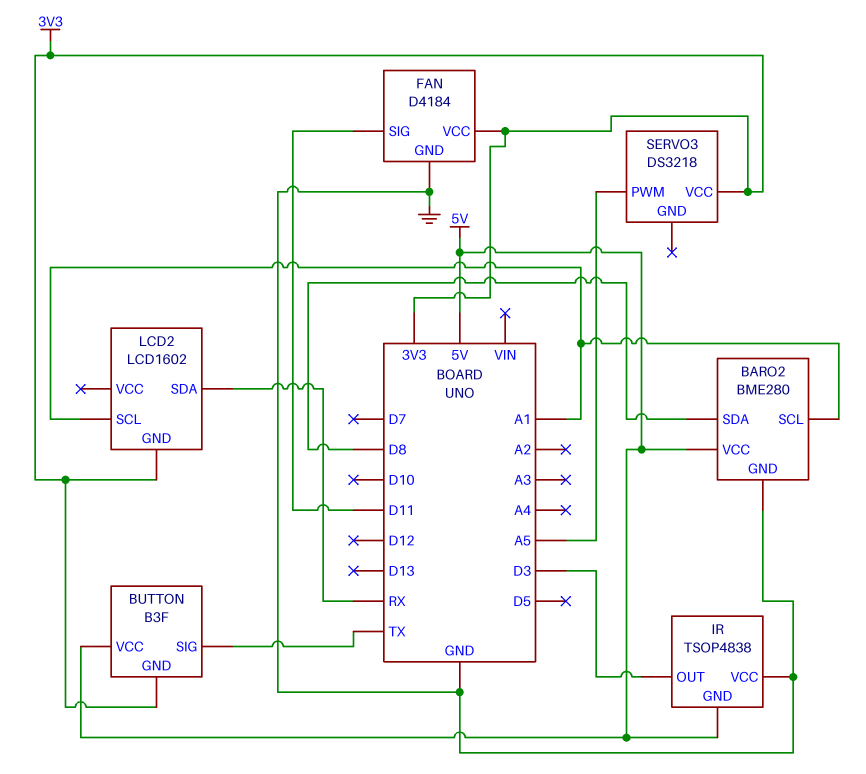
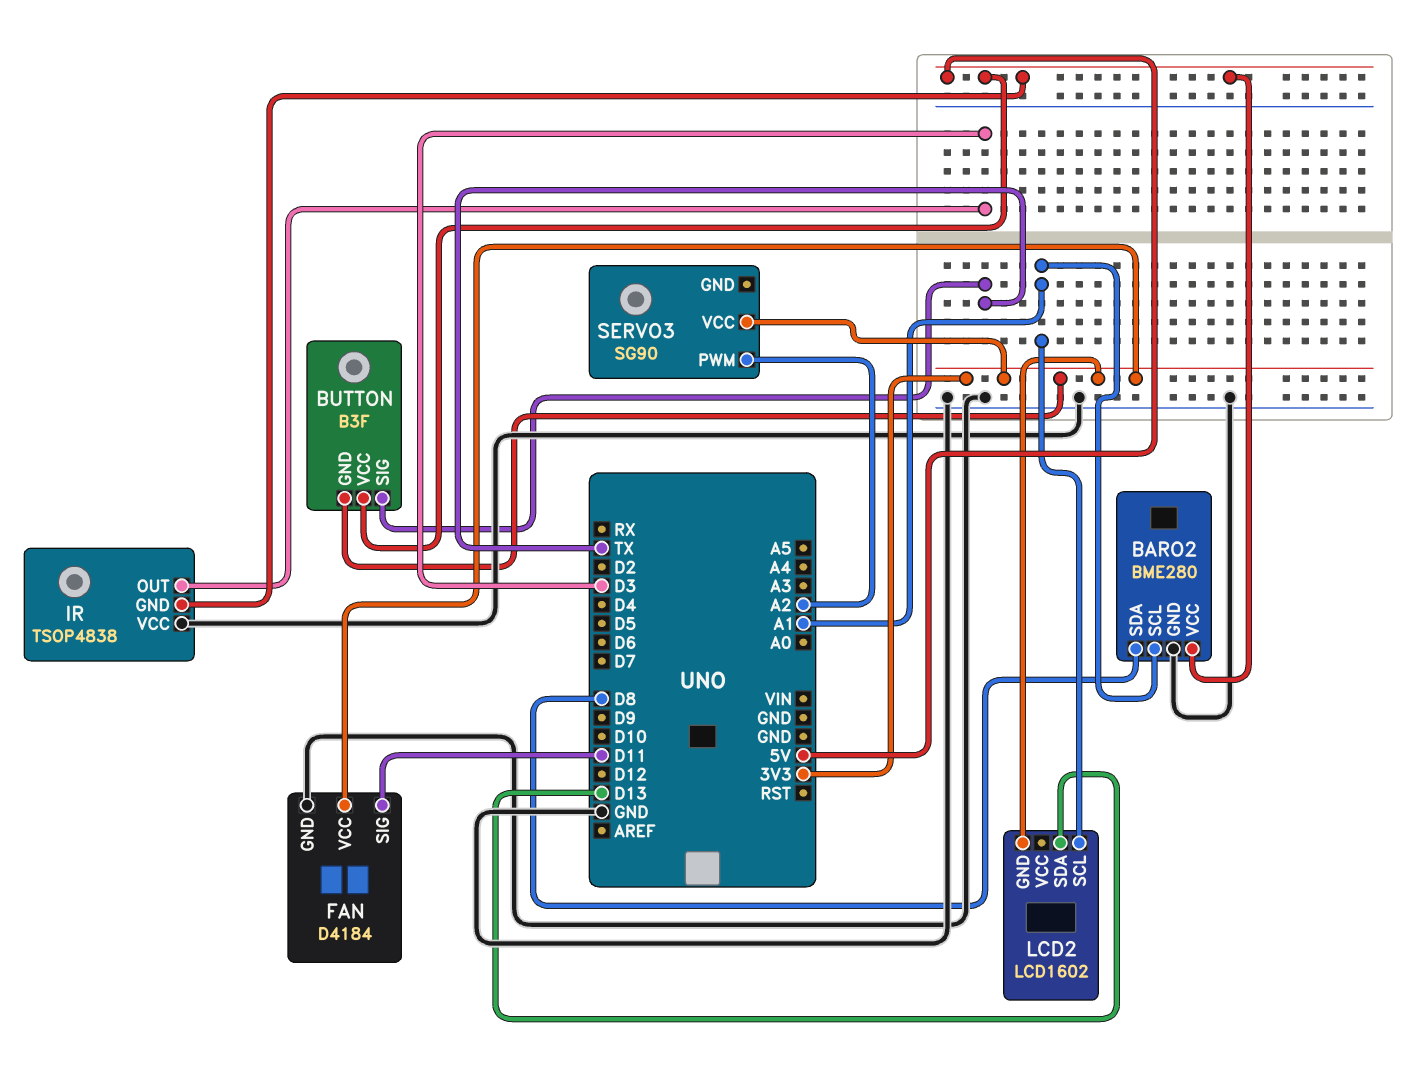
LCD2 pin SDA: RX -> D13
SERVO3: DS3218 -> SG90
SERVO3 pin PWM: A5 -> A2

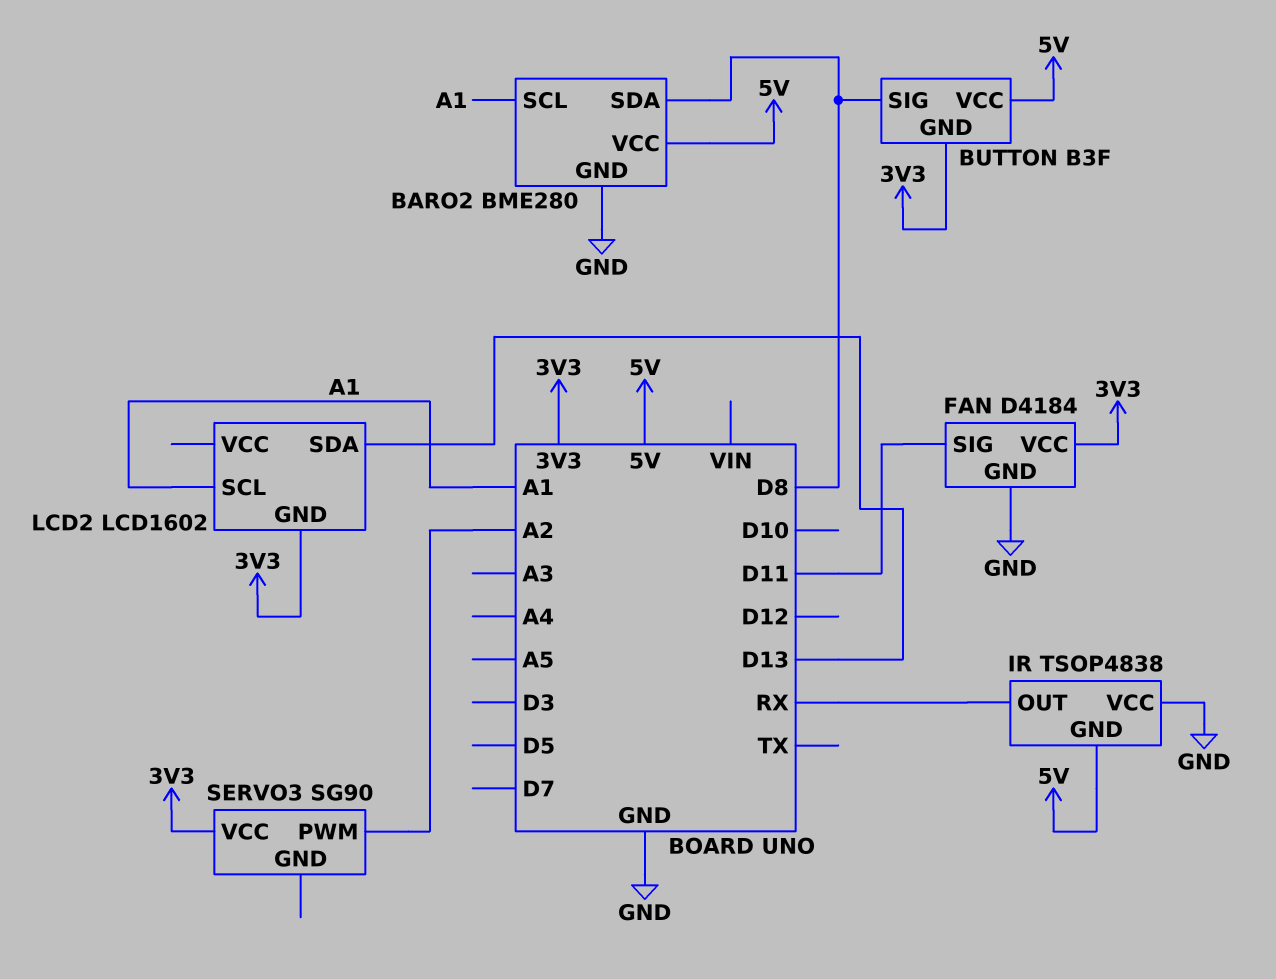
BUTTON pin SIG: TX -> D8
IR pin OUT: D3 -> RX

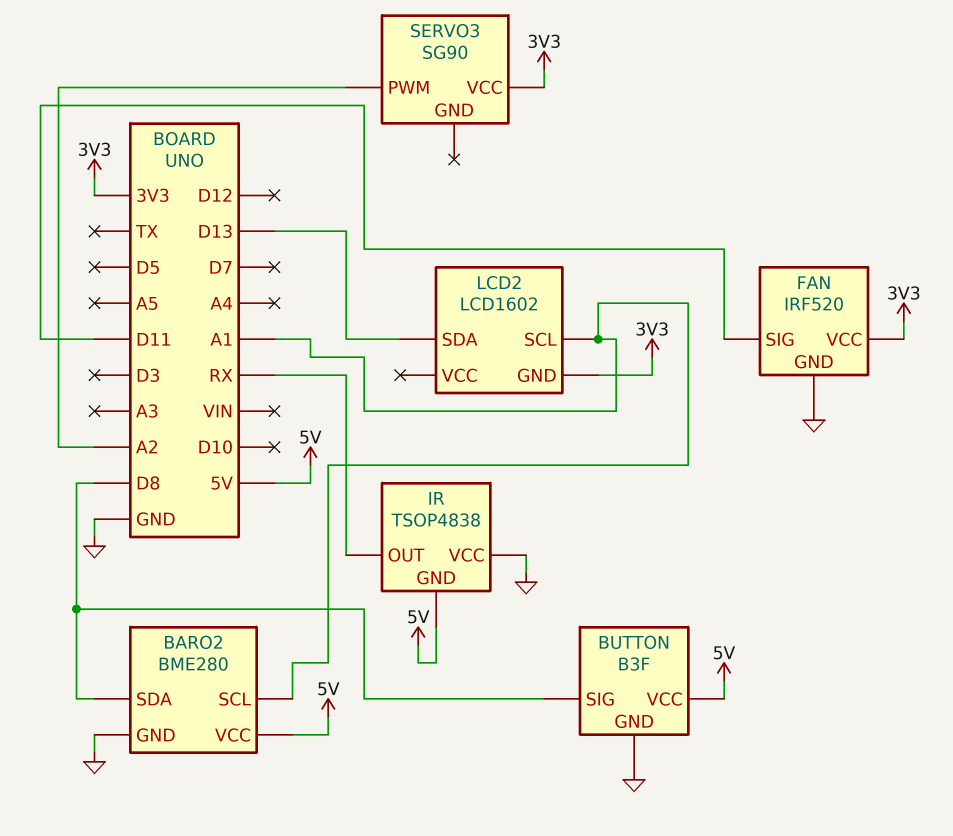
BUTTON pin GND: 3V3 -> GND
FAN: D4184 -> IRF520

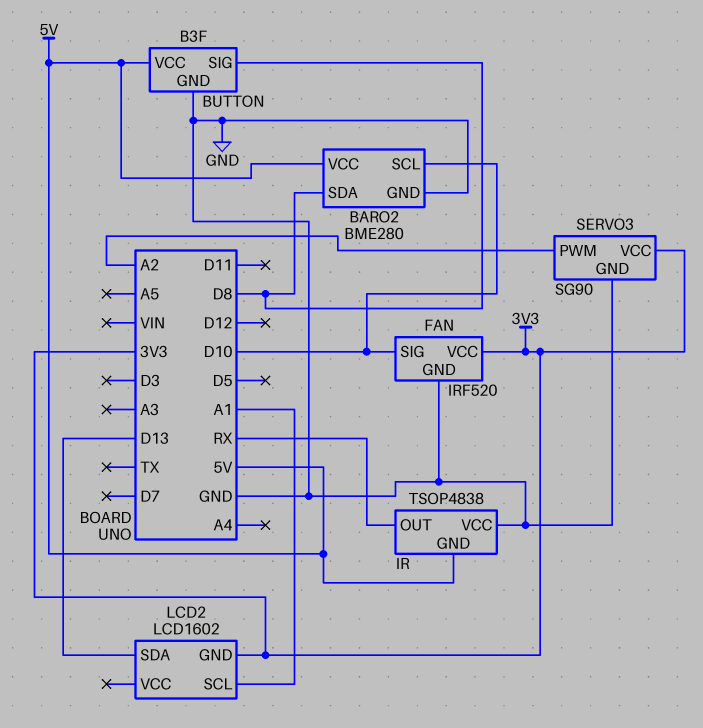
BARO2 pin SCL: A1 -> D10
FAN pin SIG: D11 -> D10
SERVO3 pin GND: none -> GND

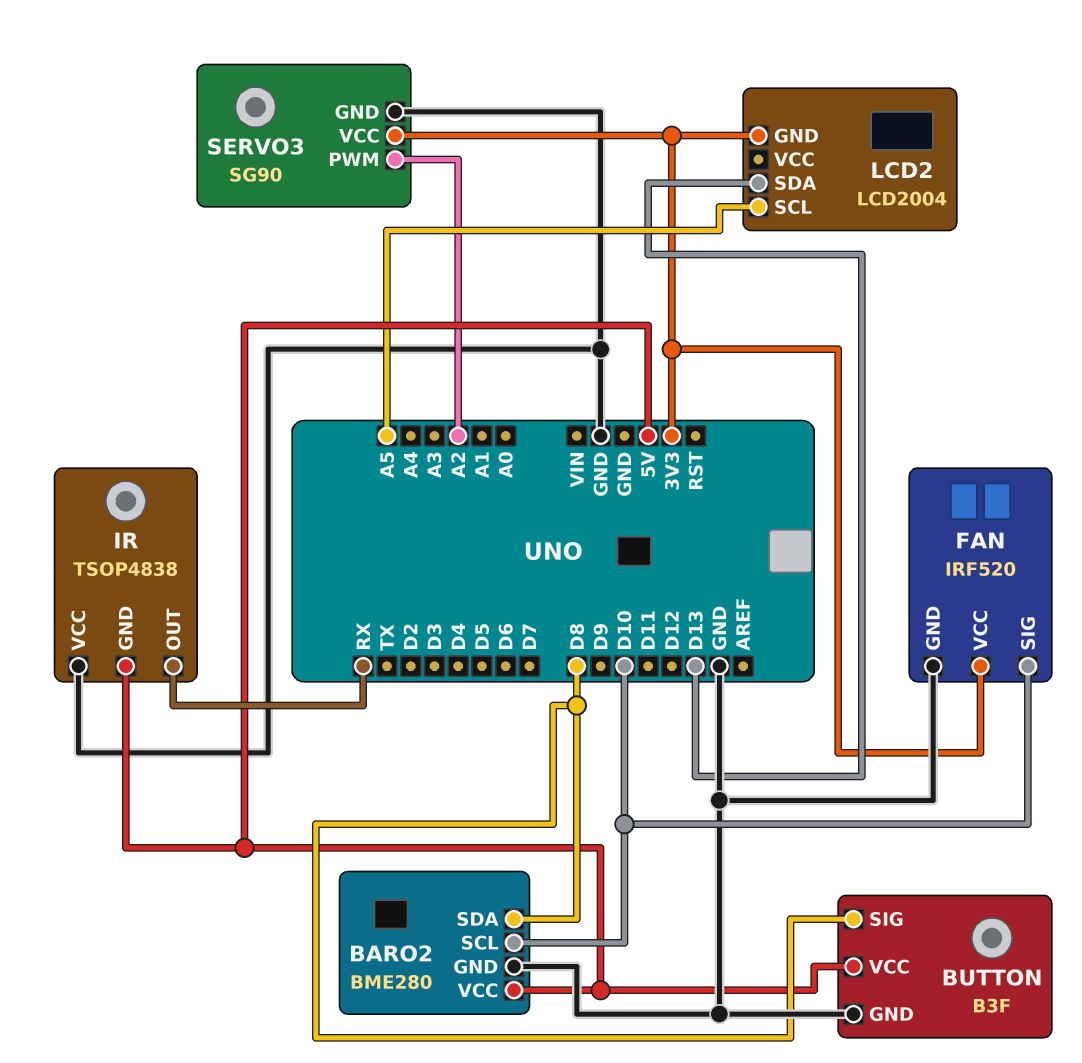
LCD2: LCD1602 -> LCD2004
LCD2 pin SCL: A1 -> A5

